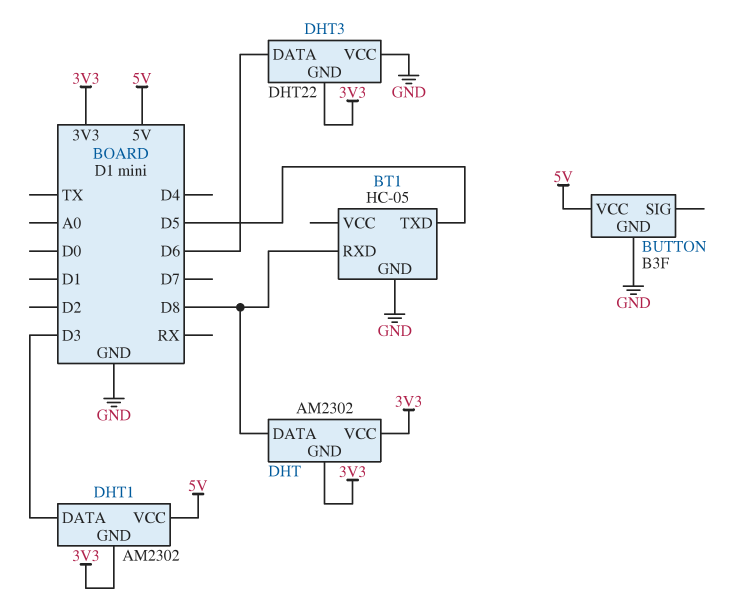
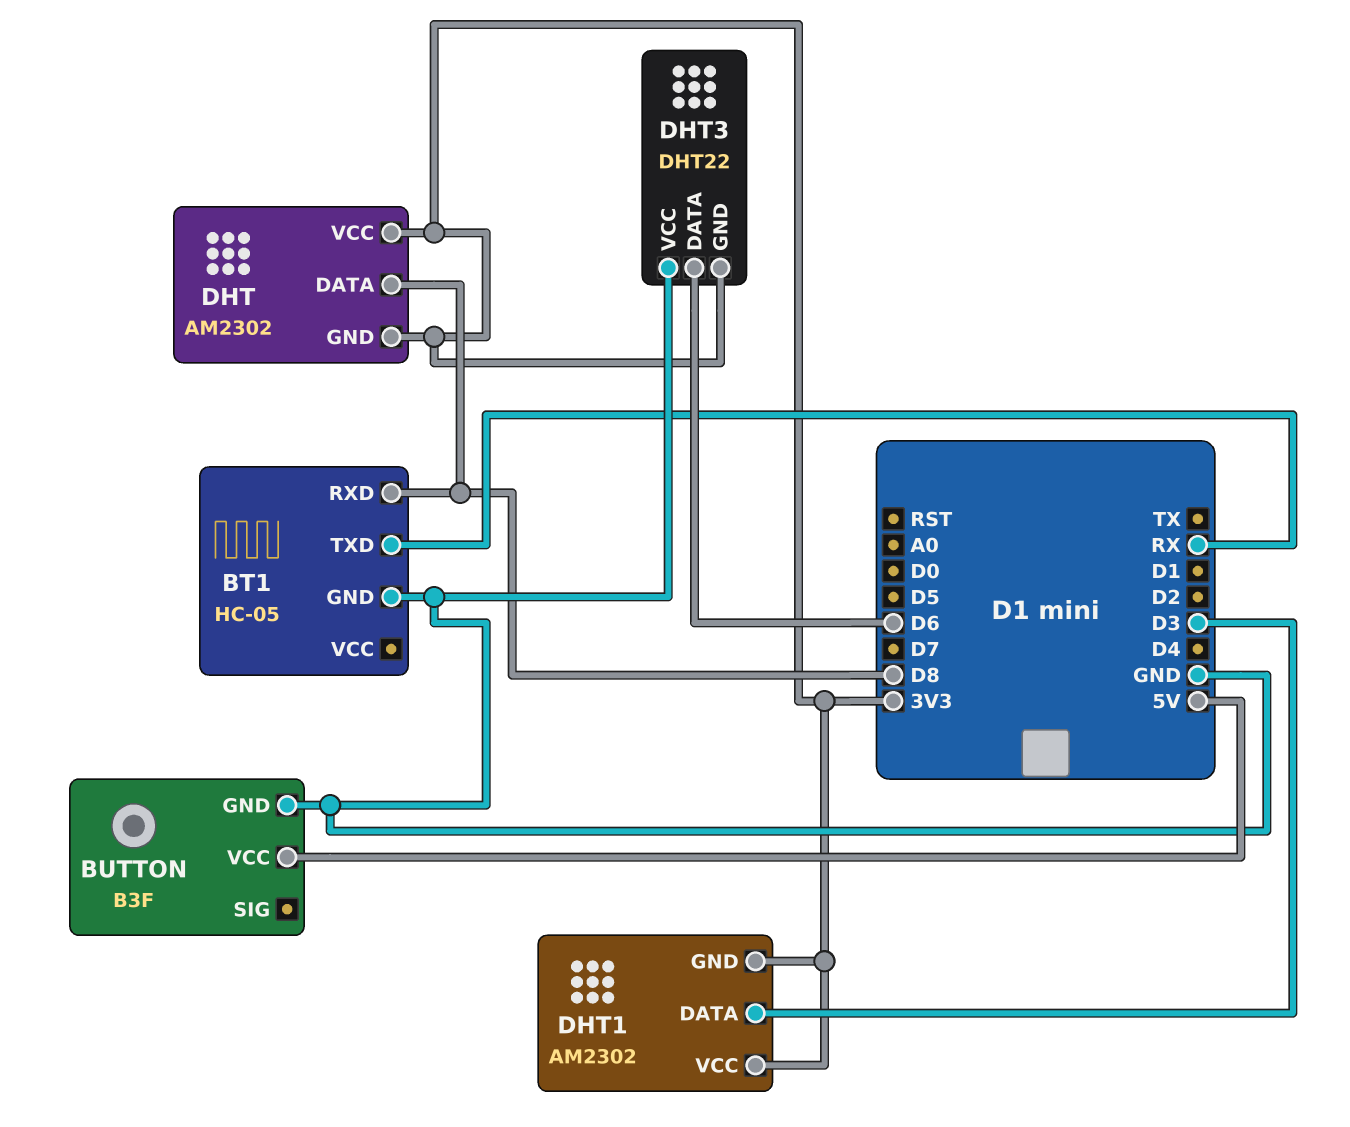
BT1 pin TXD: D5 -> RX
DHT1 pin VCC: 5V -> 3V3

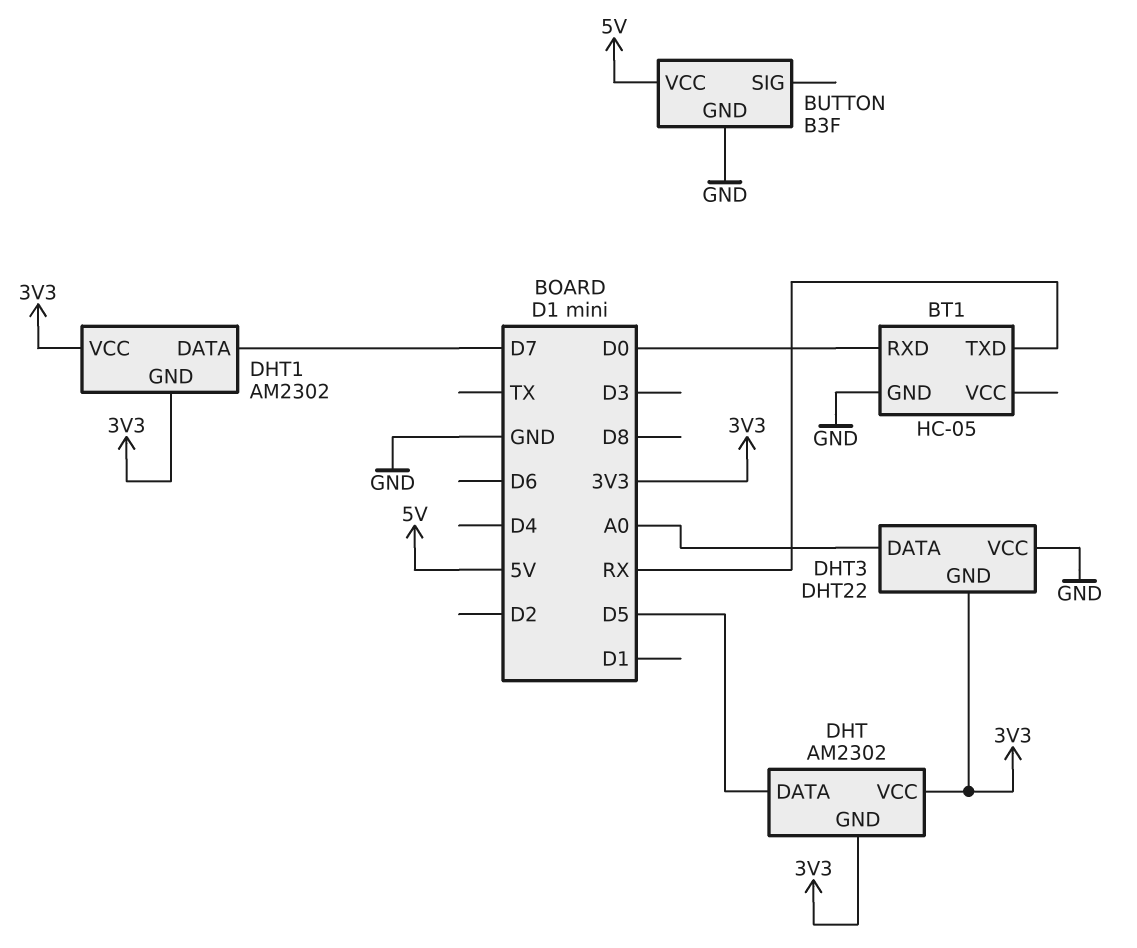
BT1 pin RXD: D8 -> D0
DHT pin DATA: D8 -> D5
DHT1 pin DATA: D3 -> D7
DHT3 pin DATA: D6 -> A0

